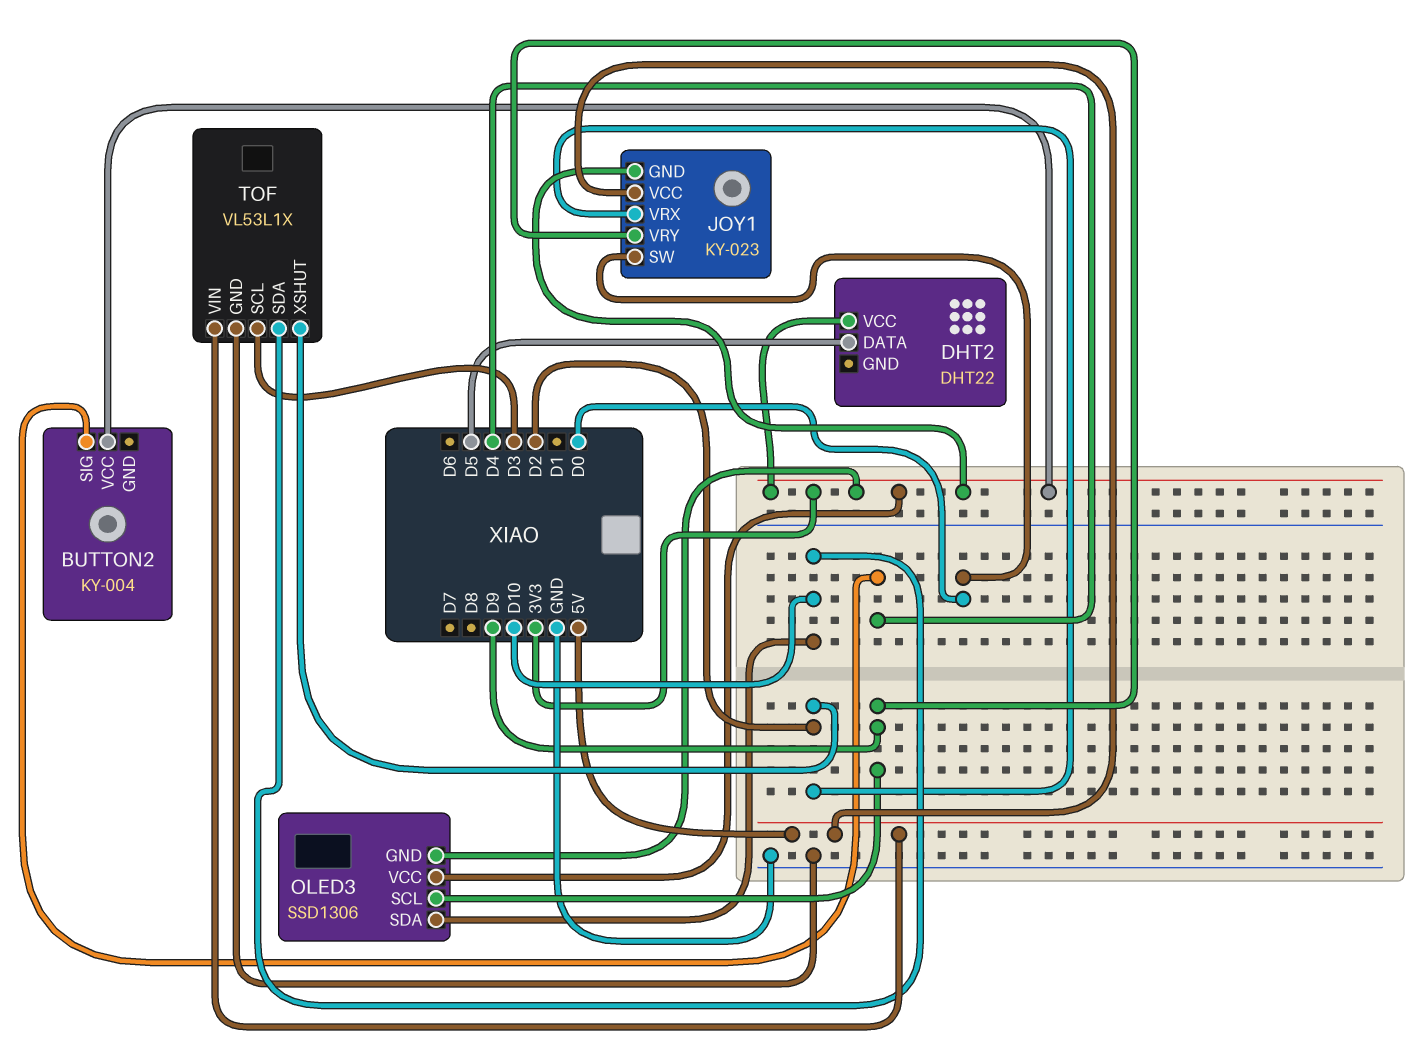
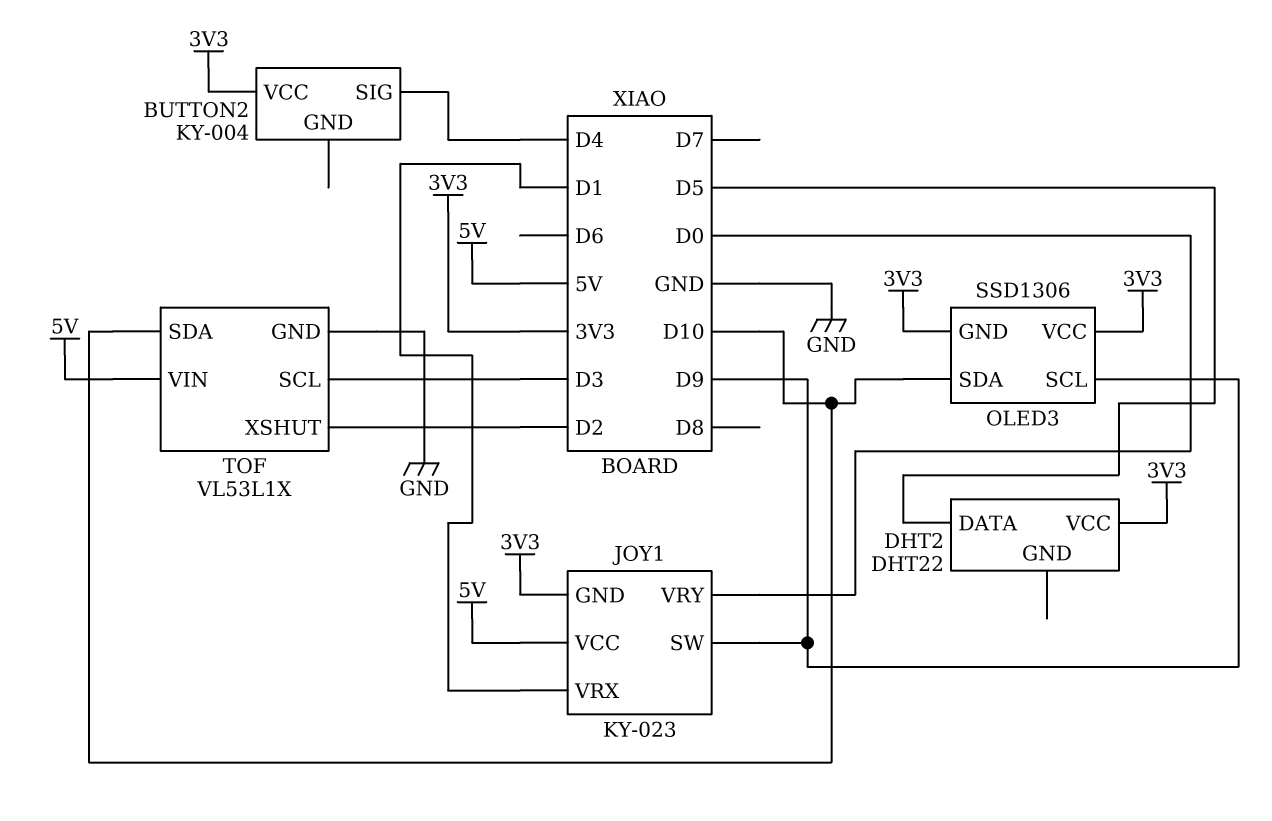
JOY1 pin SW: D0 -> D9
JOY1 pin VRX: D2 -> D1
JOY1 pin VRY: D9 -> D0

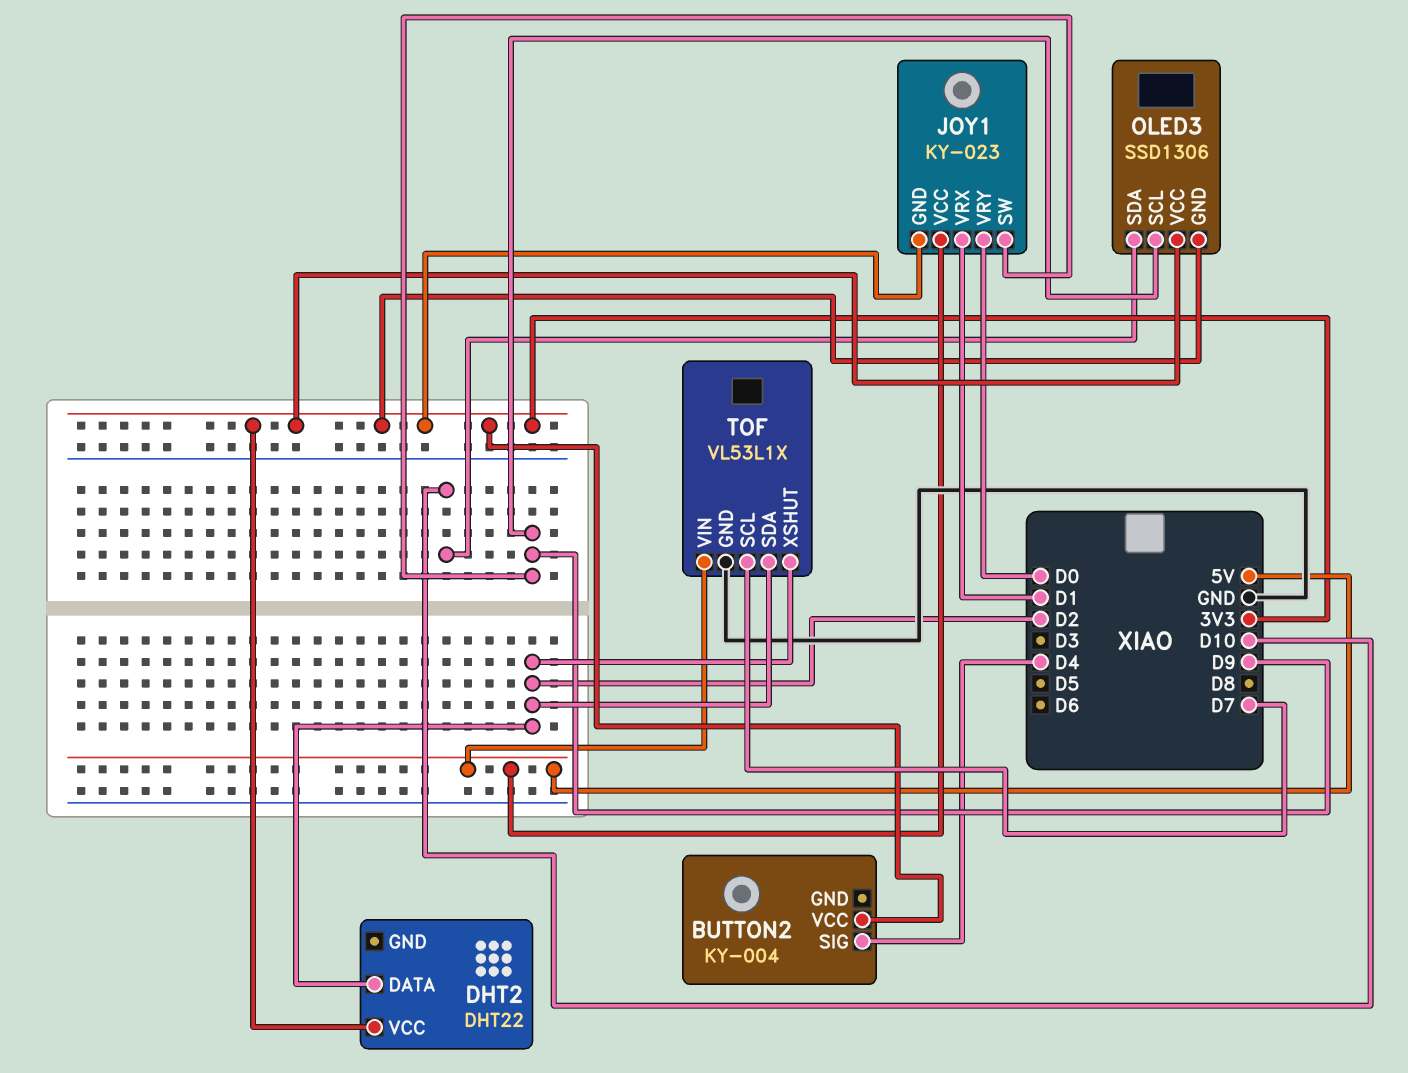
DHT2 pin DATA: D5 -> D2
TOF pin SCL: D3 -> D7
TOF pin SDA: D10 -> D2

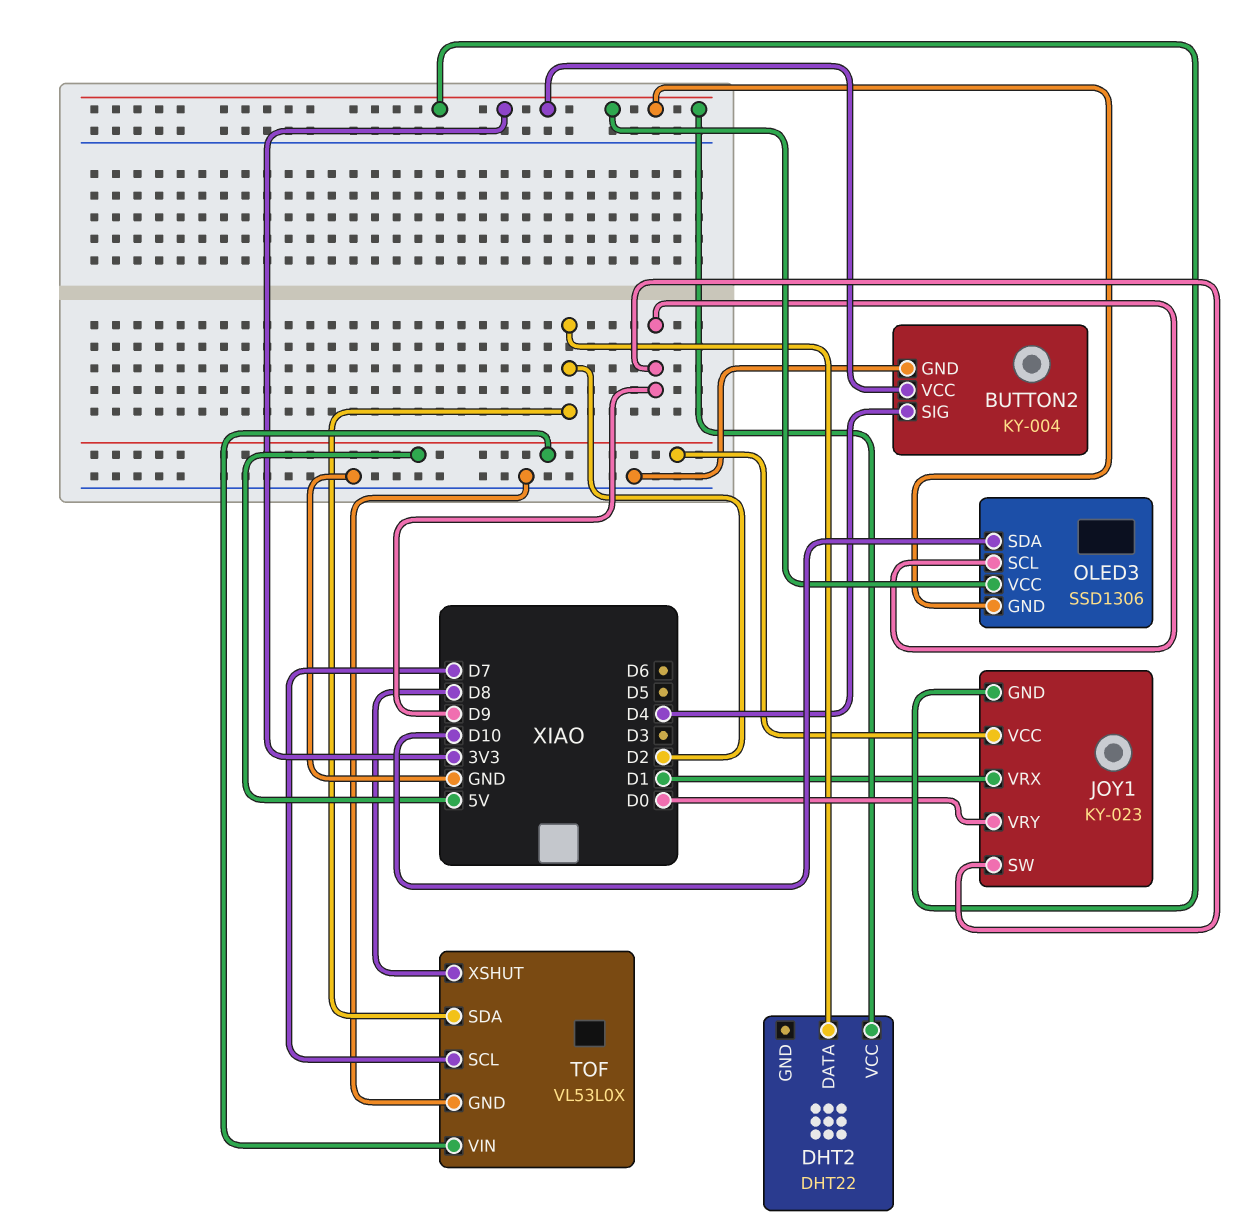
BUTTON2 pin GND: none -> GND
TOF: VL53L1X -> VL53L0X
TOF pin XSHUT: D2 -> D8

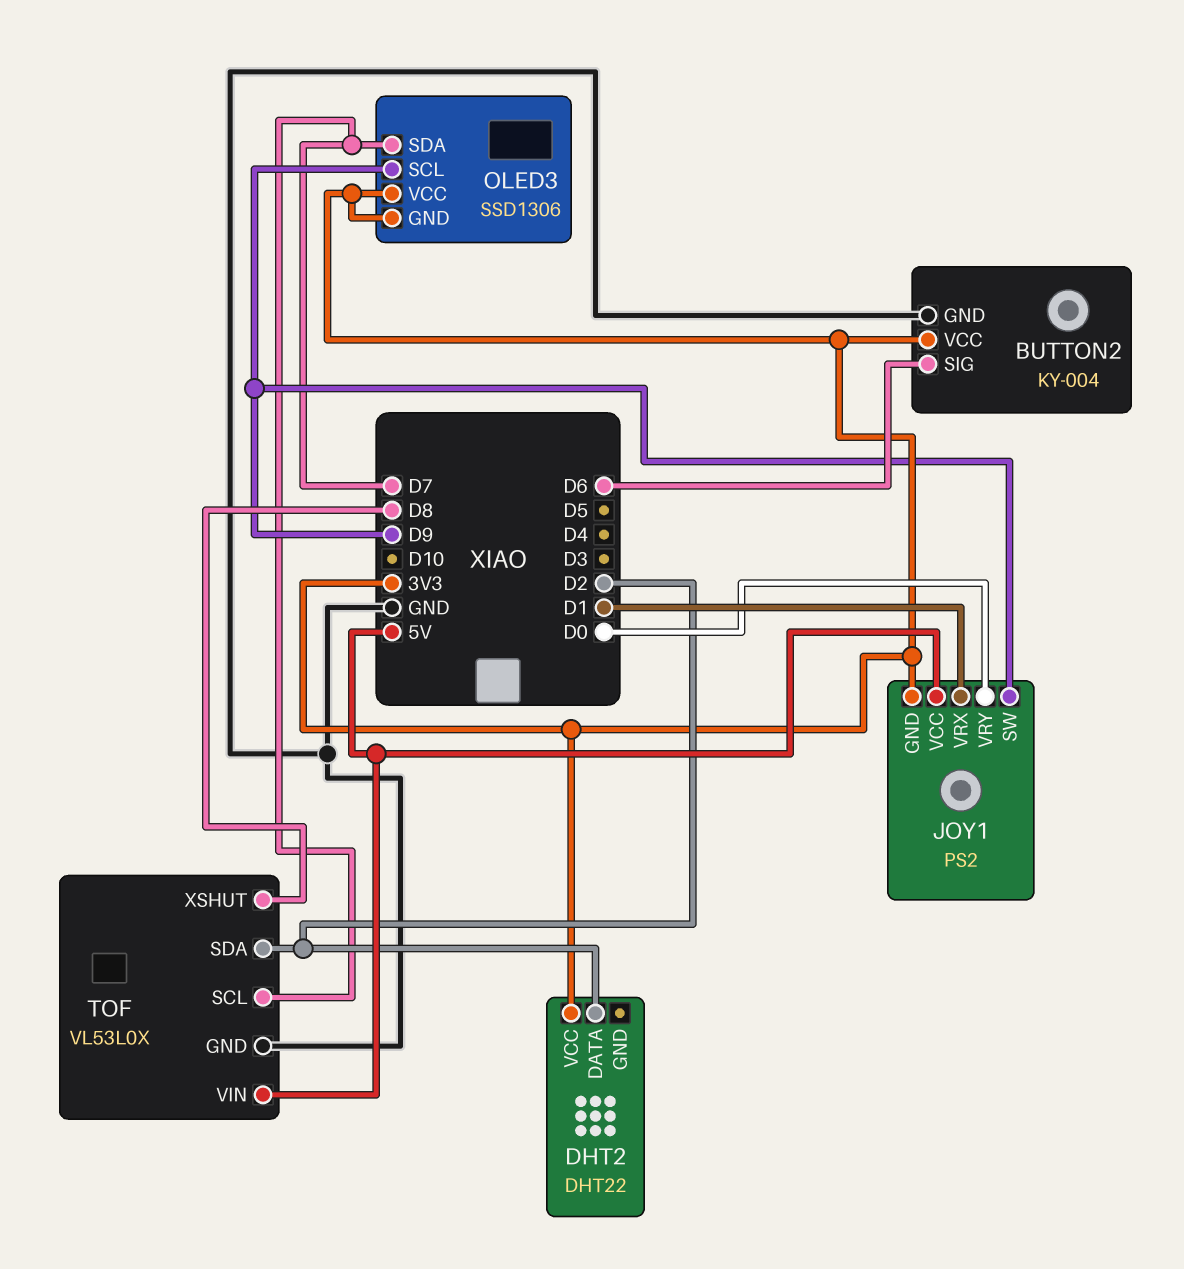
BUTTON2 pin SIG: D4 -> D6
JOY1: KY-023 -> PS2
OLED3 pin SDA: D10 -> D7

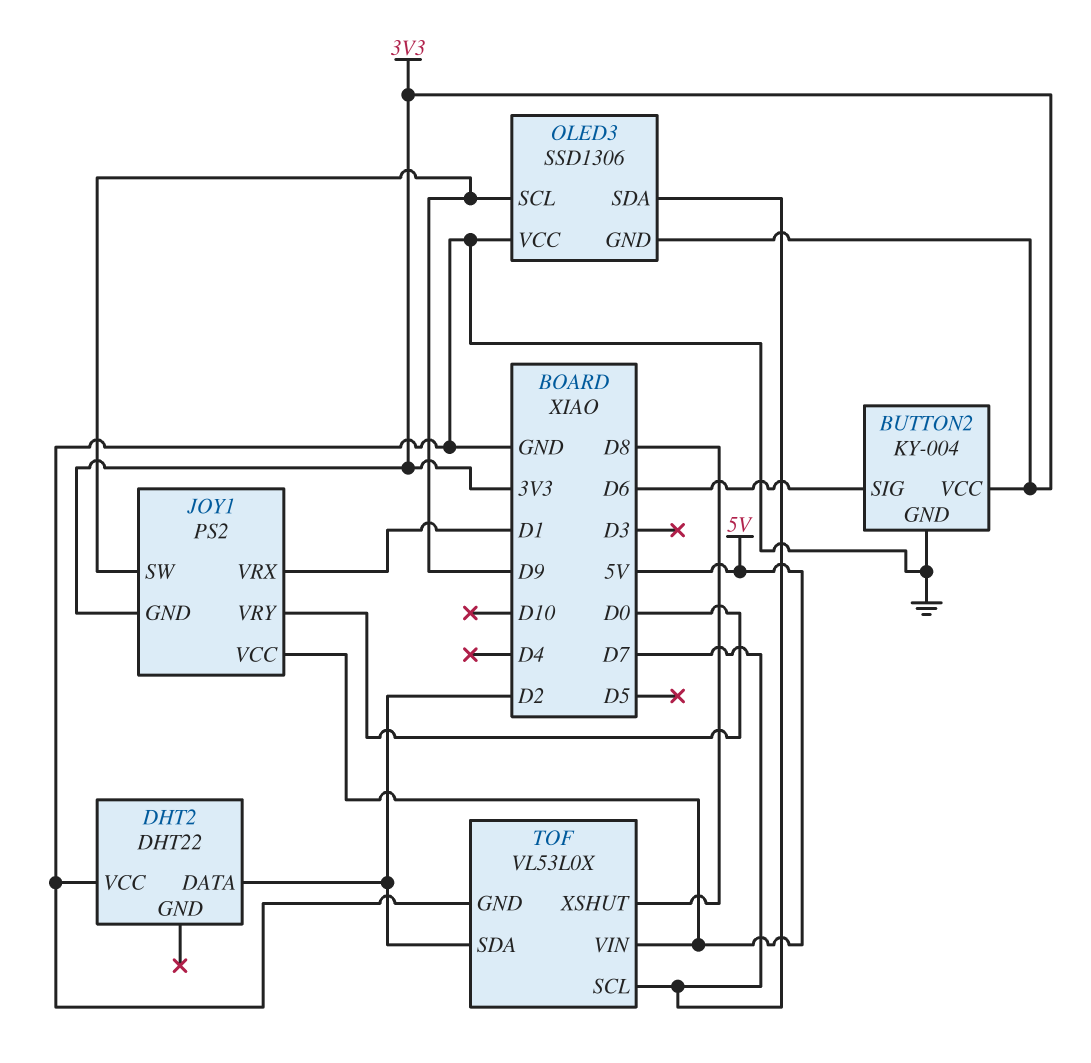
DHT2 pin VCC: 3V3 -> GND
OLED3 pin VCC: 3V3 -> GND

